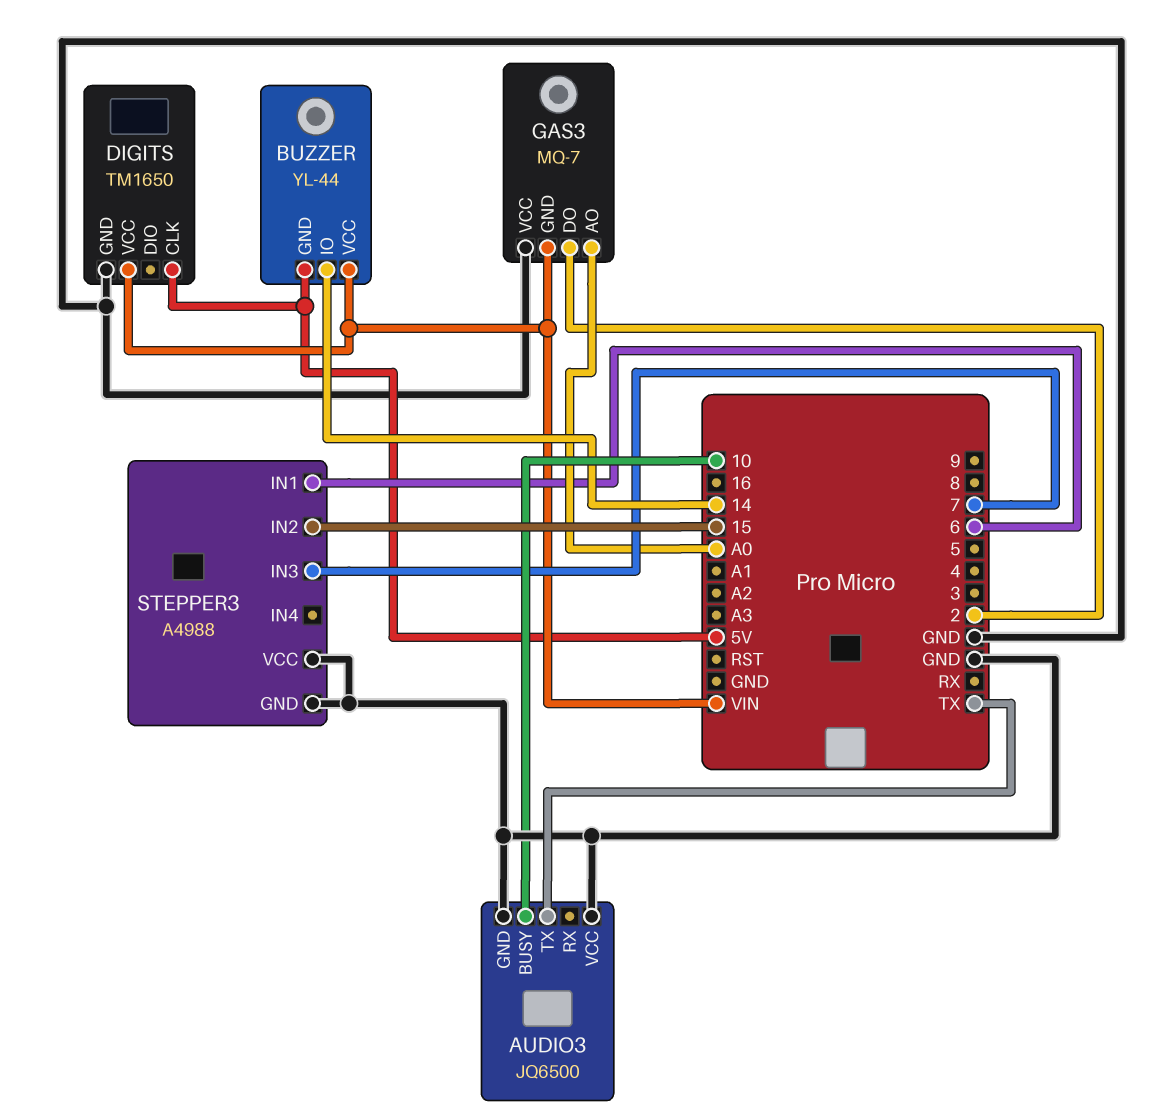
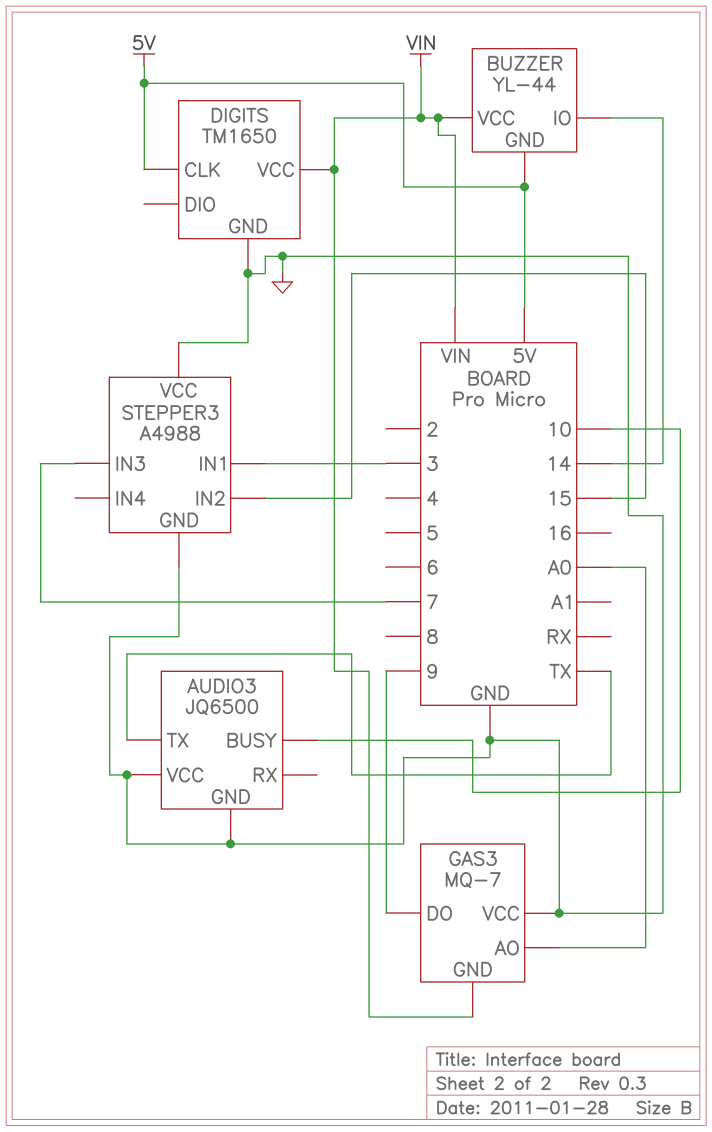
GAS3 pin DO: 2 -> 9
STEPPER3 pin IN1: 6 -> 3

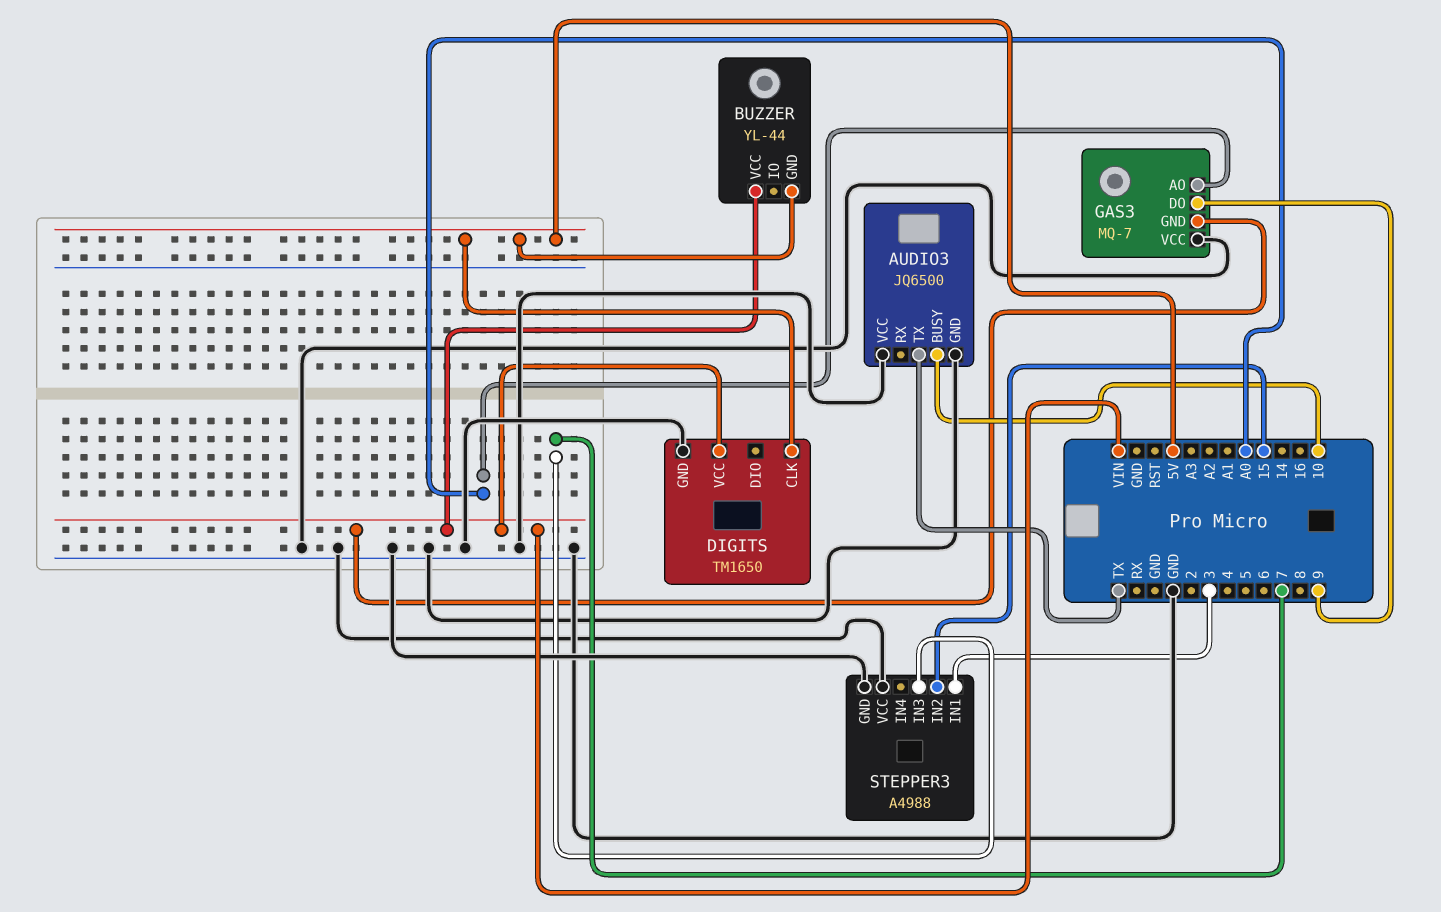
BUZZER pin IO: 14 -> none

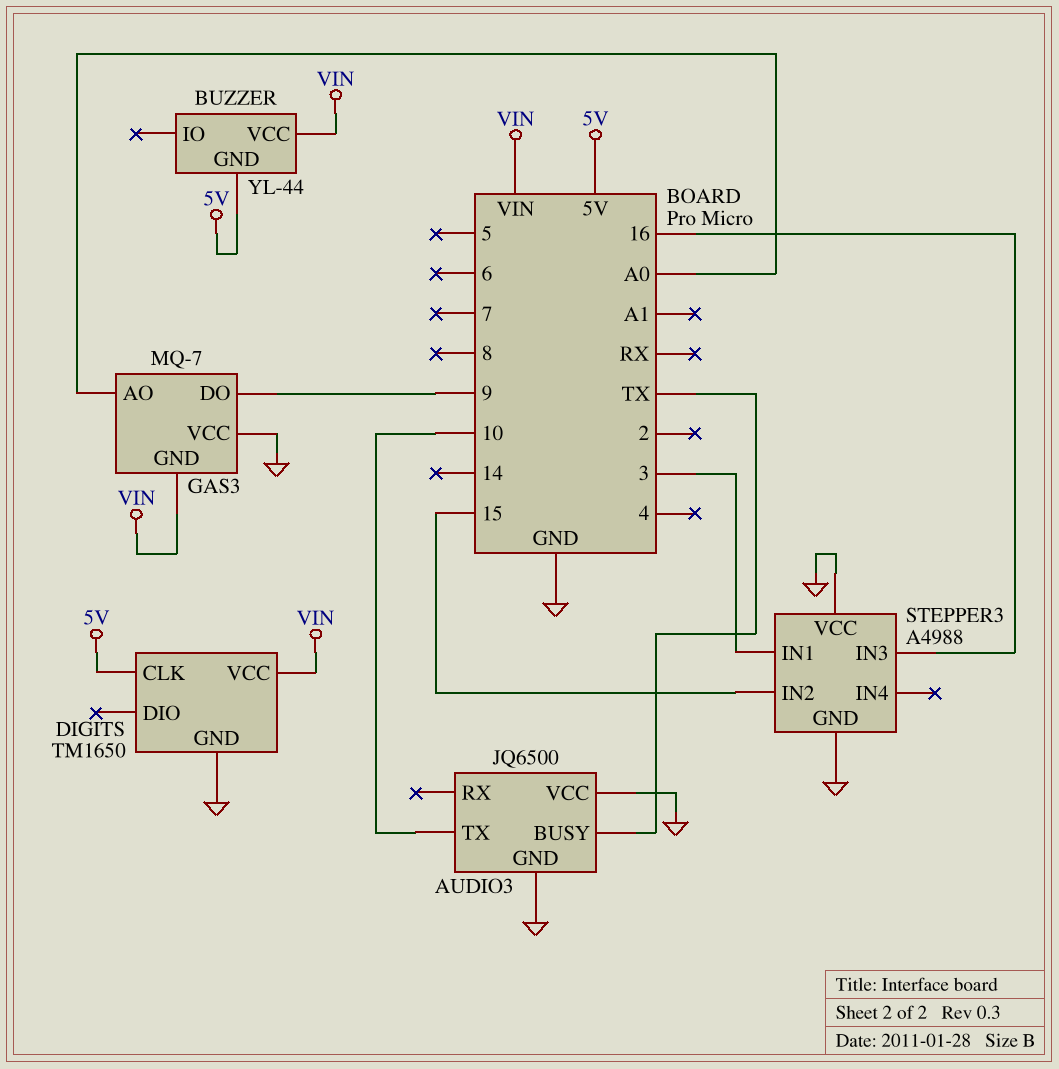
AUDIO3 pin BUSY: 10 -> TX
AUDIO3 pin TX: TX -> 10
STEPPER3 pin IN3: 7 -> 16

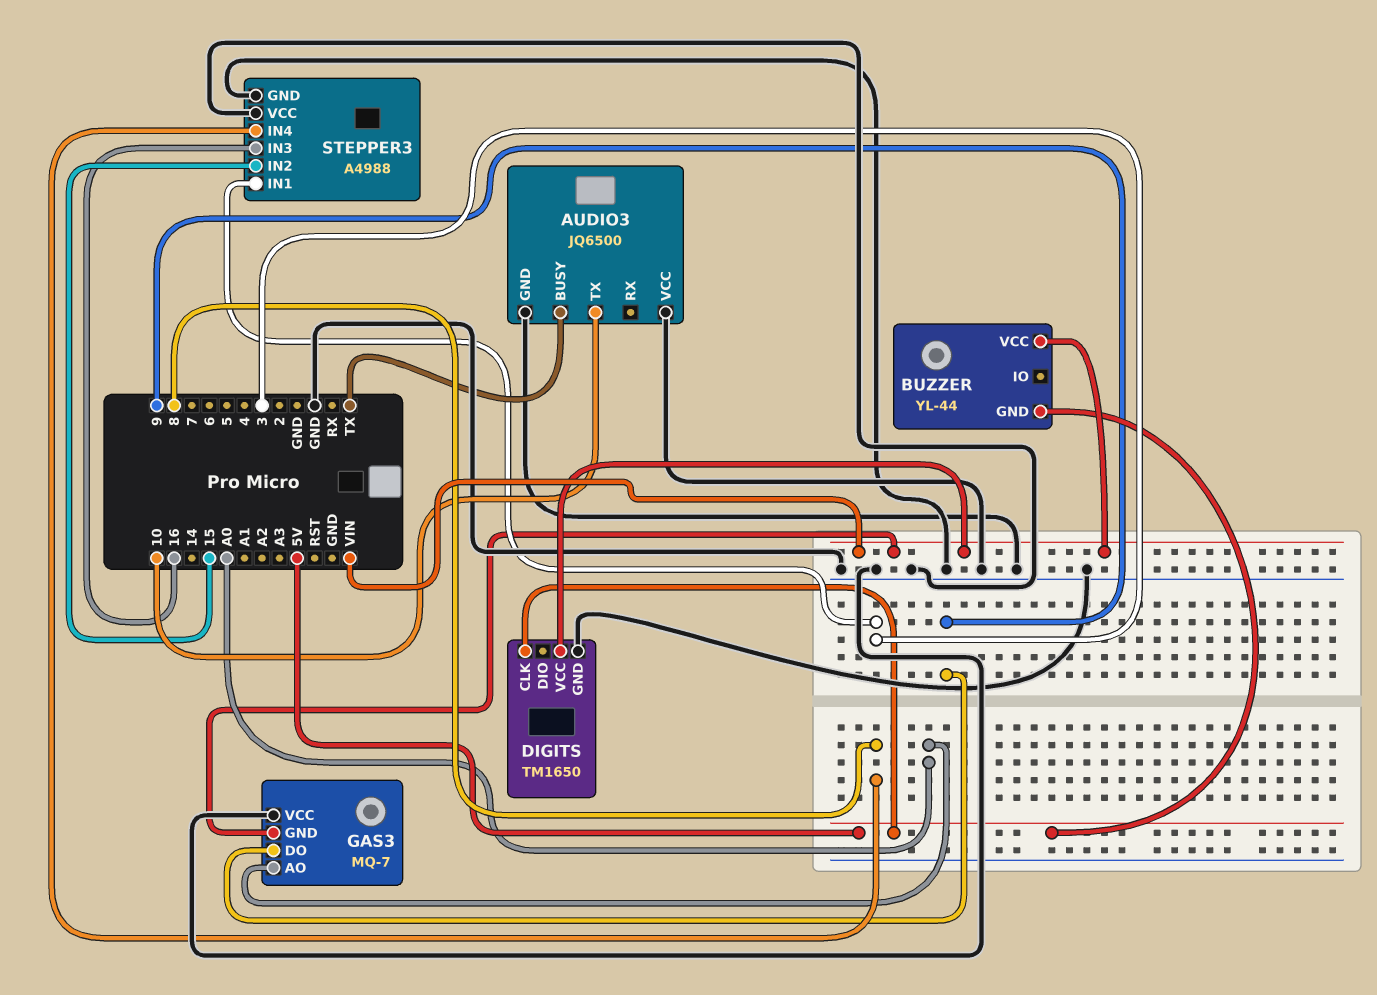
STEPPER3 pin IN4: none -> 8

